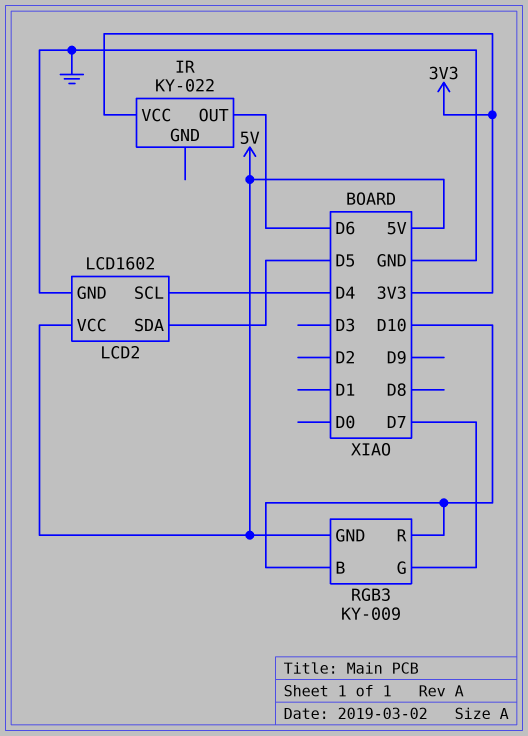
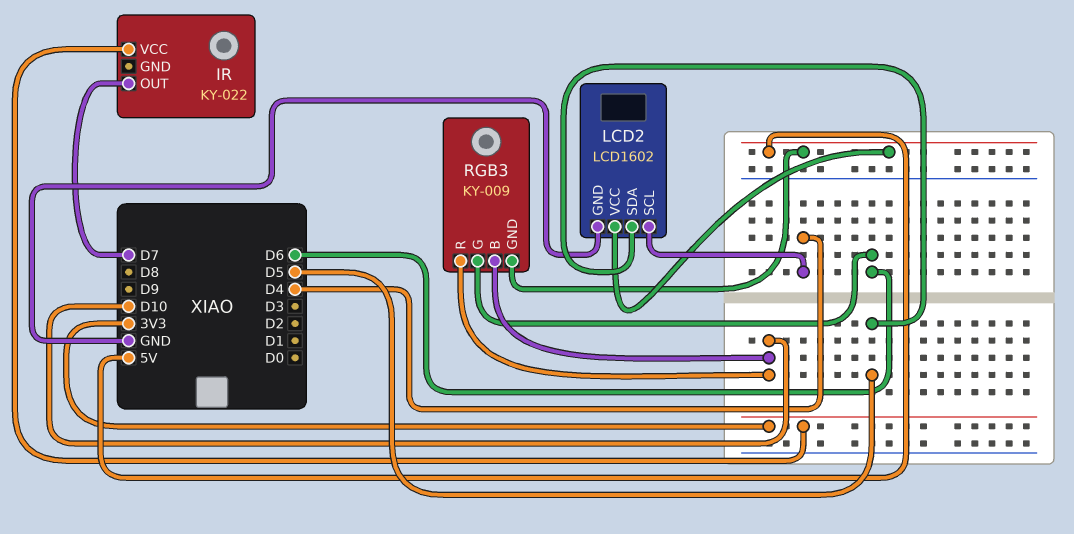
IR pin OUT: D6 -> D7
RGB3 pin G: D7 -> D6

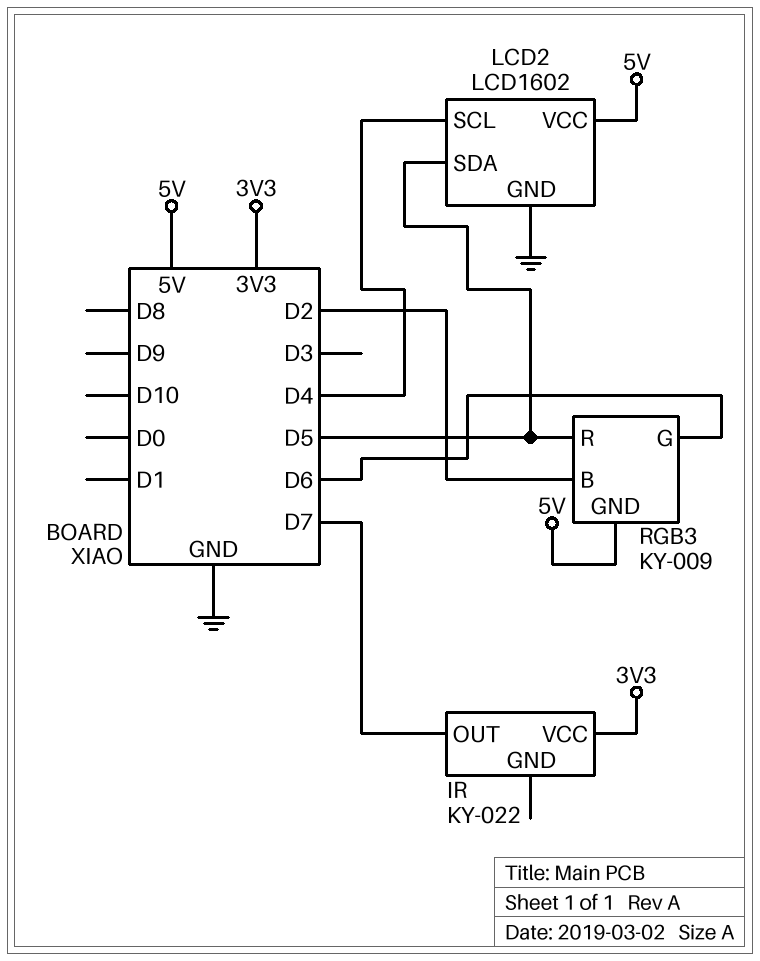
RGB3 pin B: D10 -> D2
RGB3 pin R: D10 -> D5

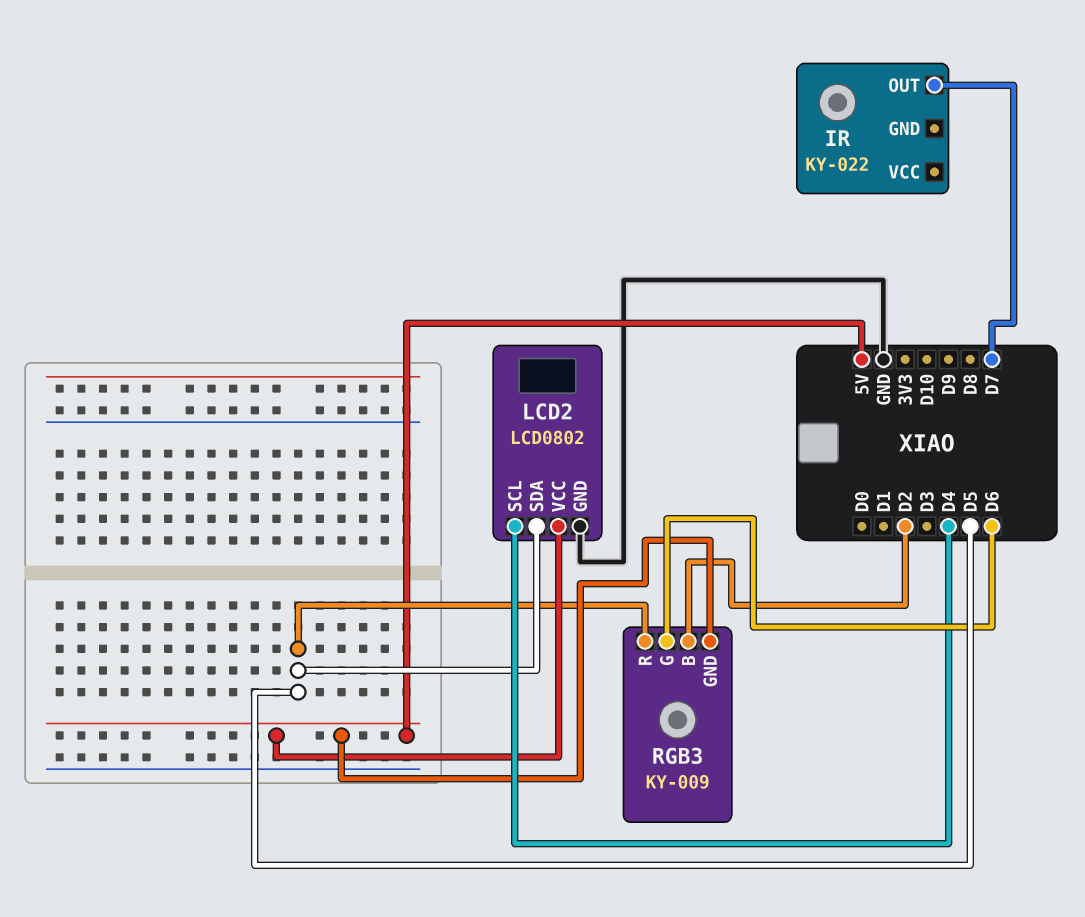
IR pin VCC: 3V3 -> none
LCD2: LCD1602 -> LCD0802

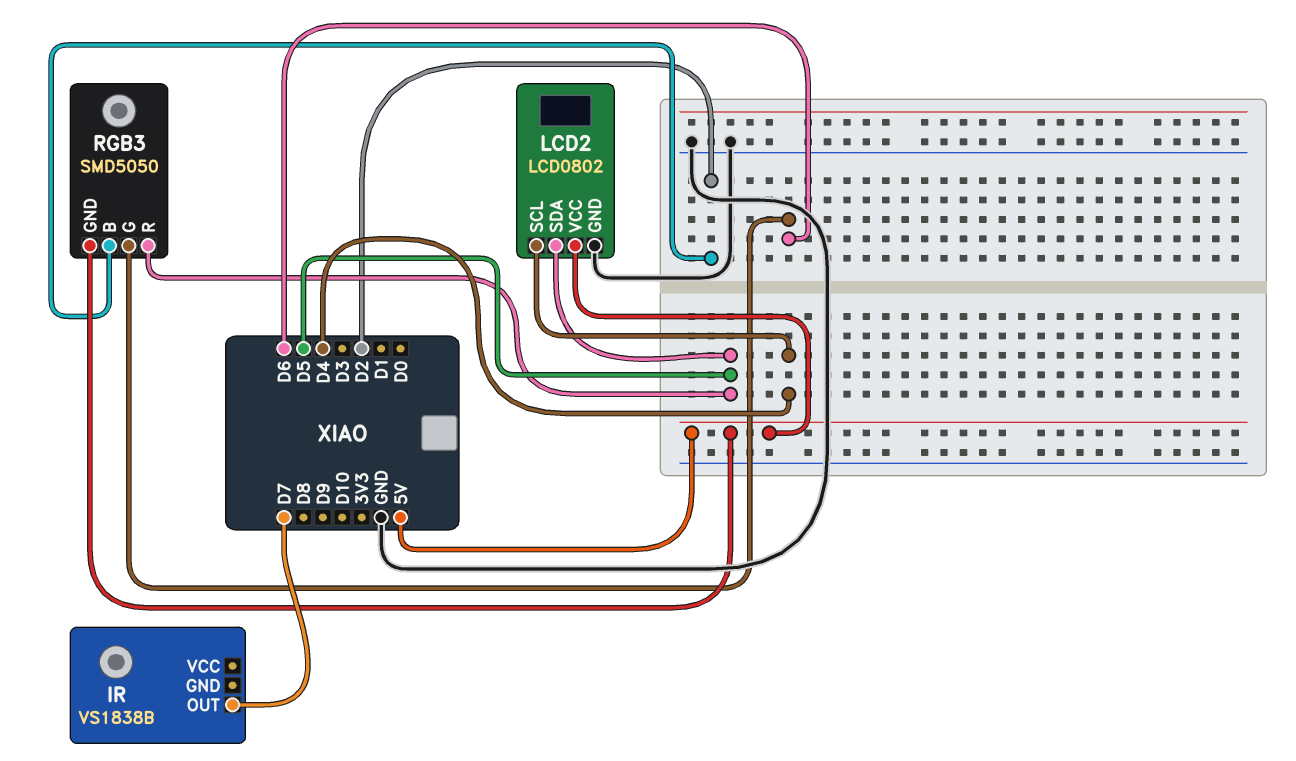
IR: KY-022 -> VS1838B
RGB3: KY-009 -> SMD5050

